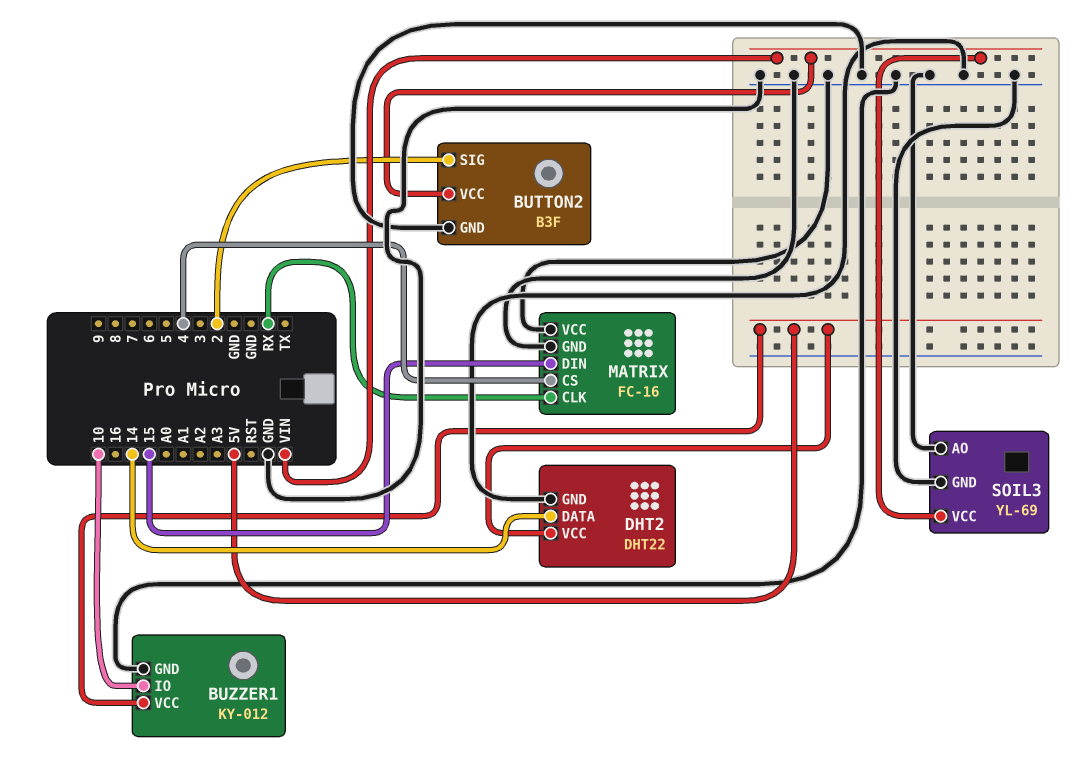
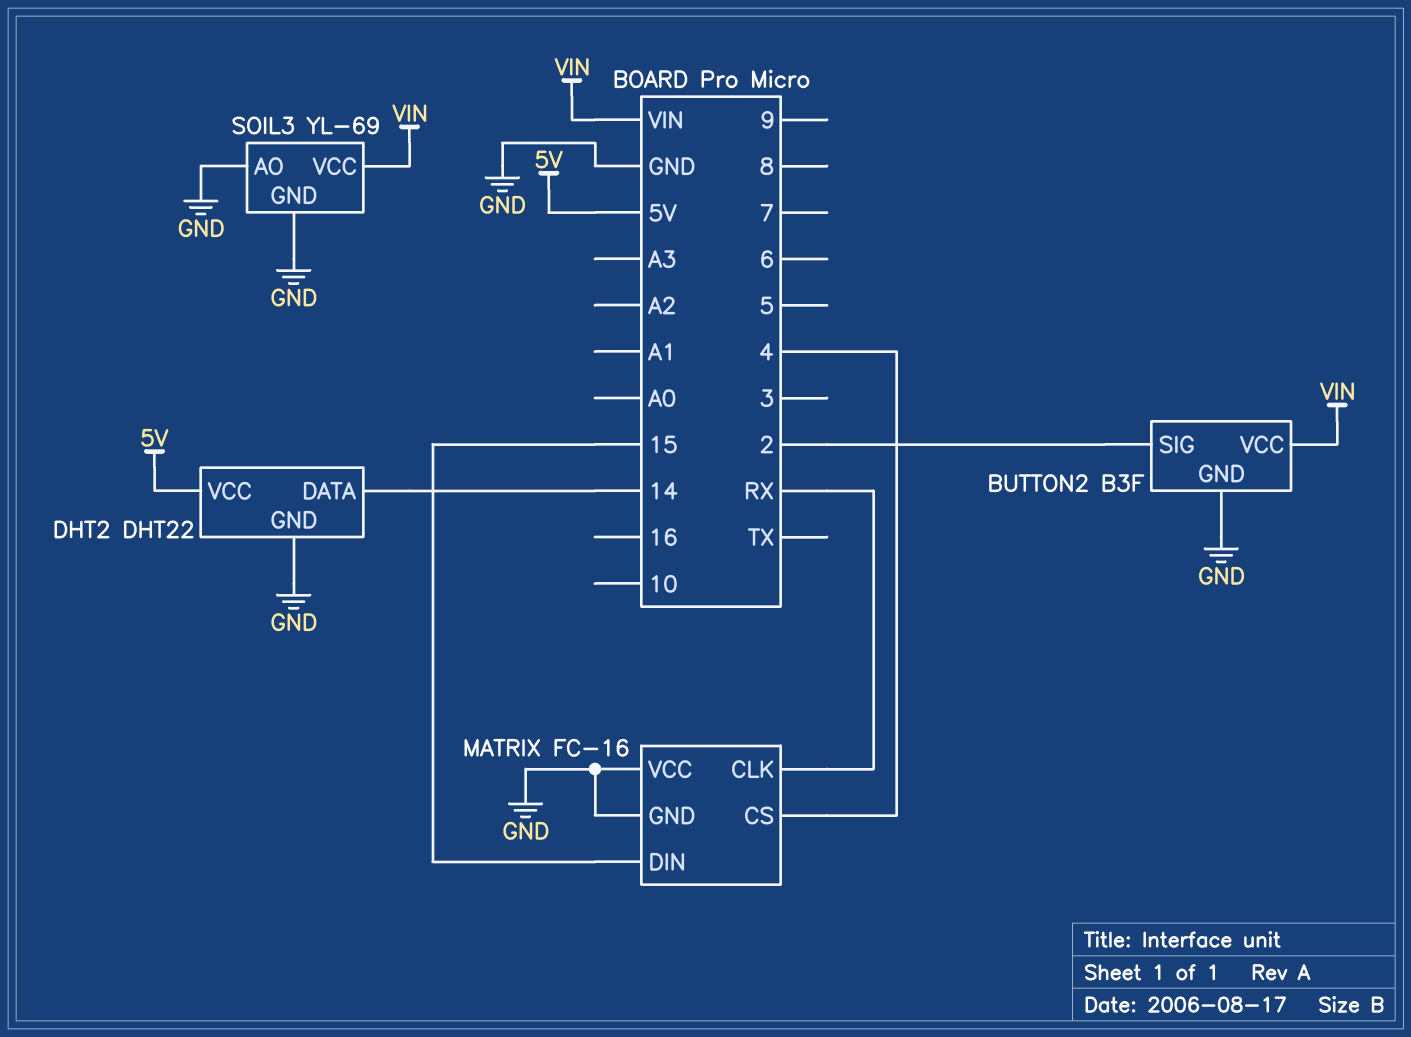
BUZZER1: KY-012 -> none
BUZZER1 pin GND: GND -> none
BUZZER1 pin IO: 10 -> none
BUZZER1 pin VCC: 5V -> none

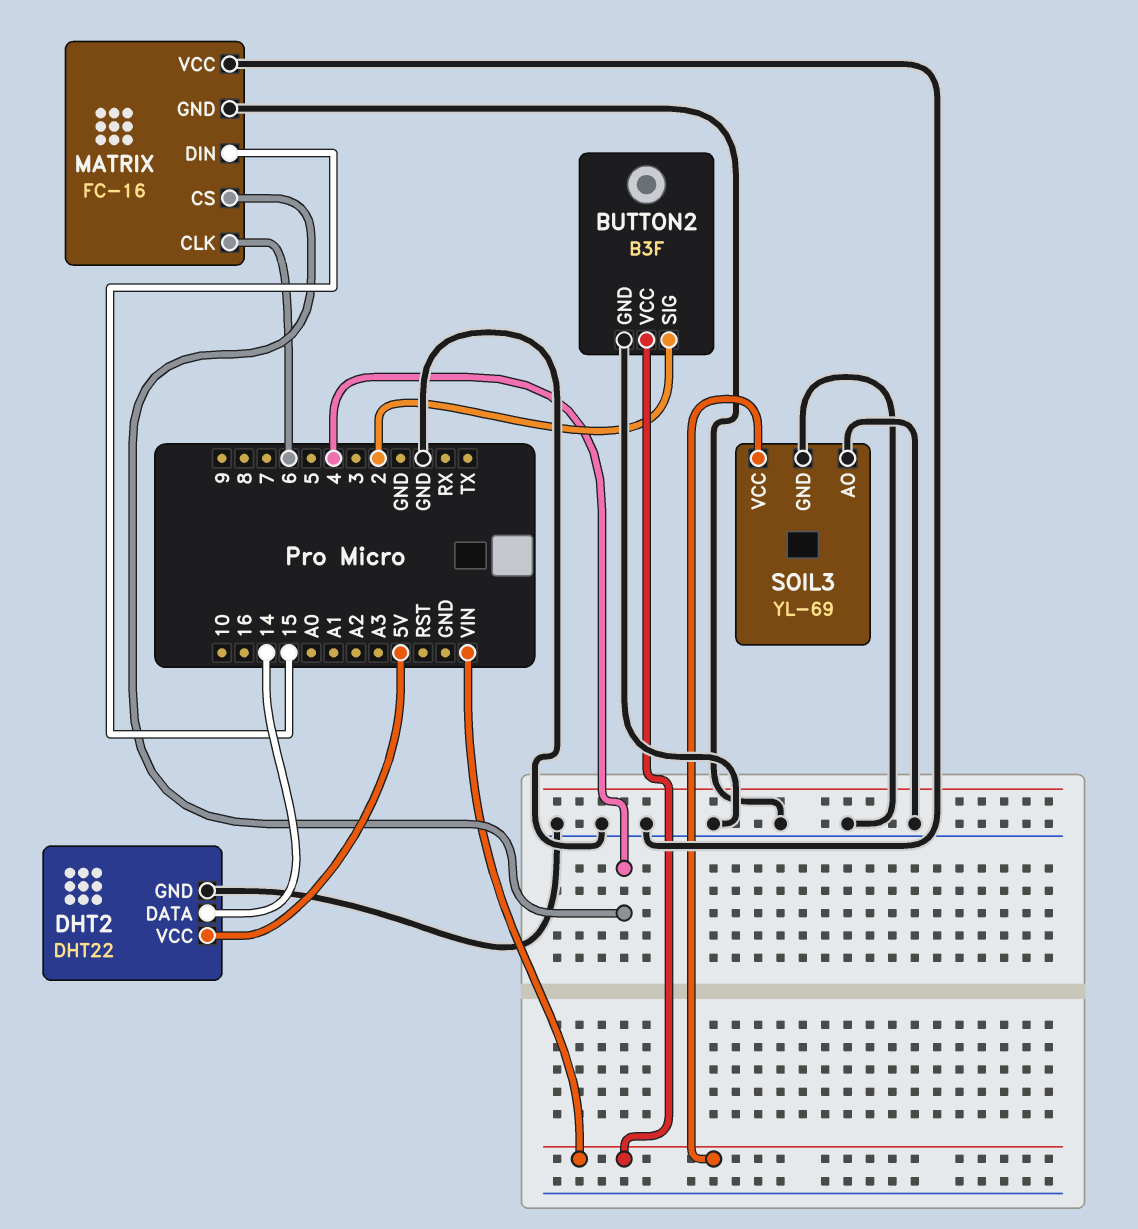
MATRIX pin CLK: RX -> 6

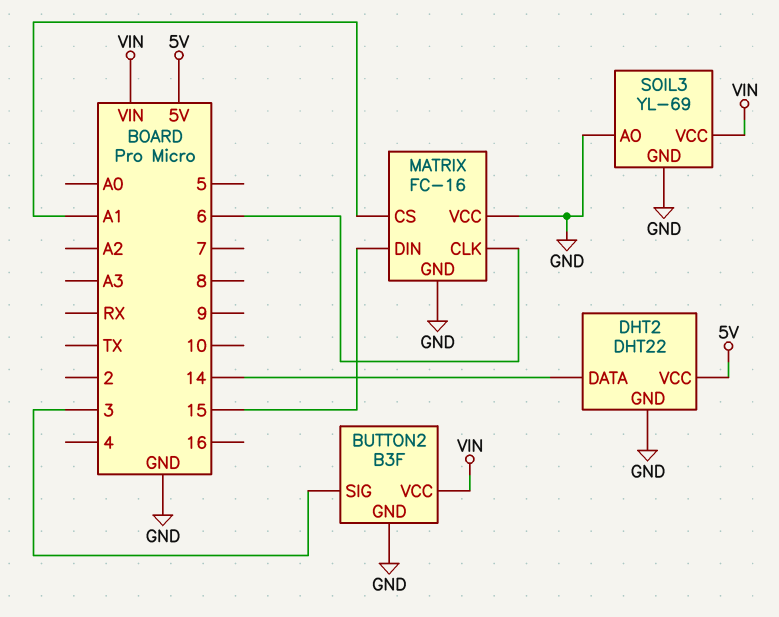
BUTTON2 pin SIG: 2 -> 3
MATRIX pin CS: 4 -> A1

